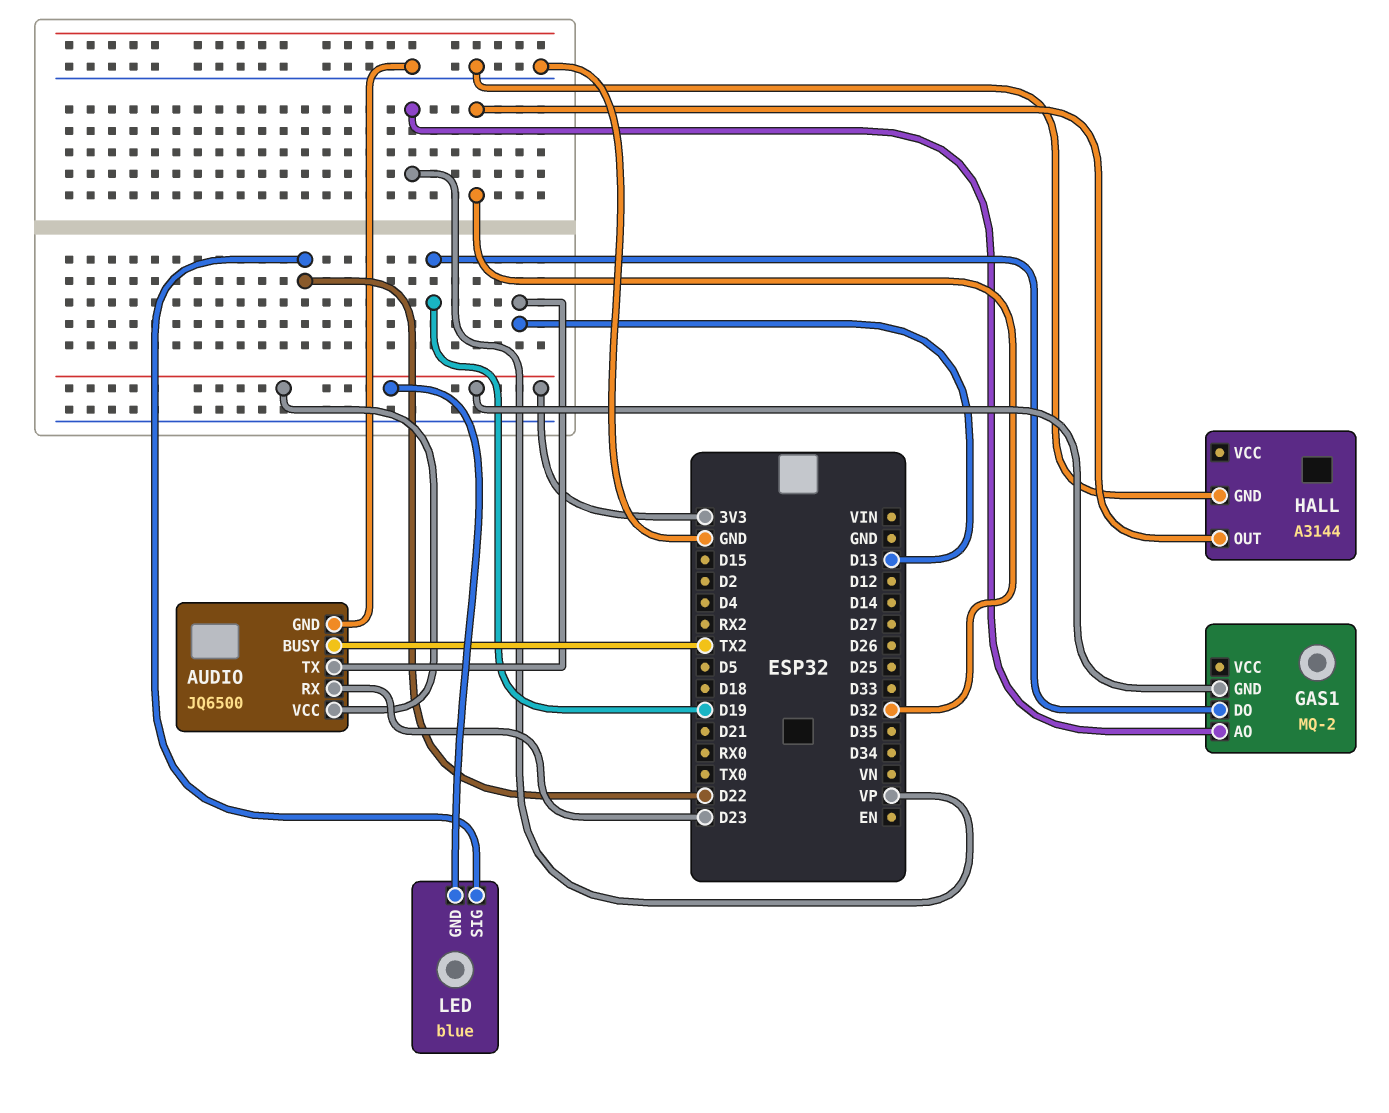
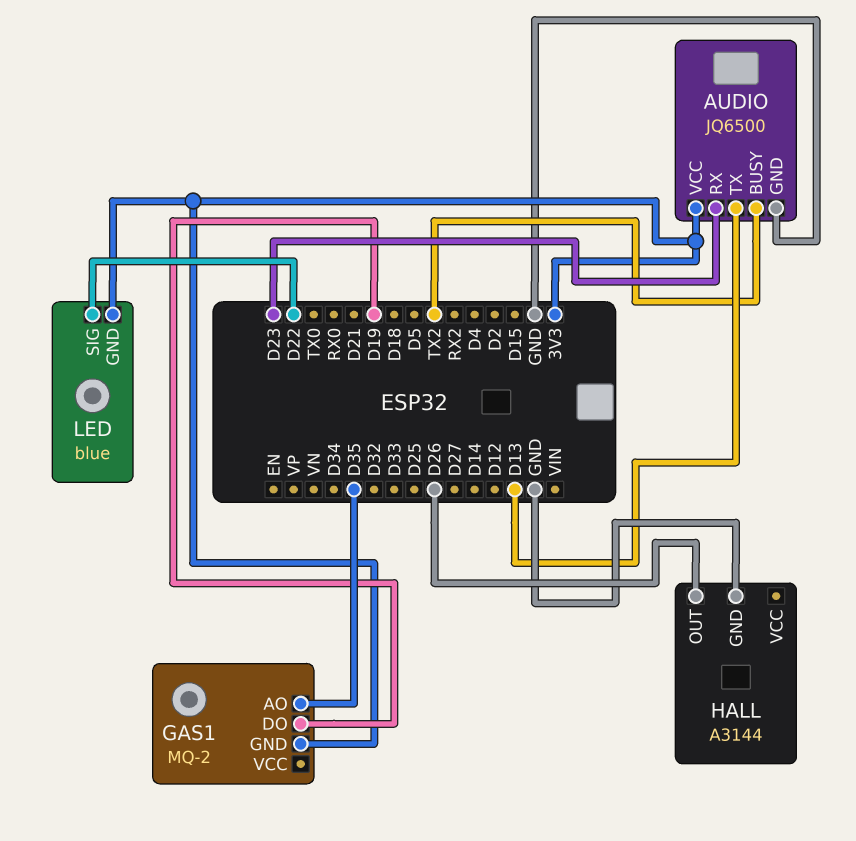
GAS1 pin AO: VP -> D35
HALL pin OUT: D32 -> D26

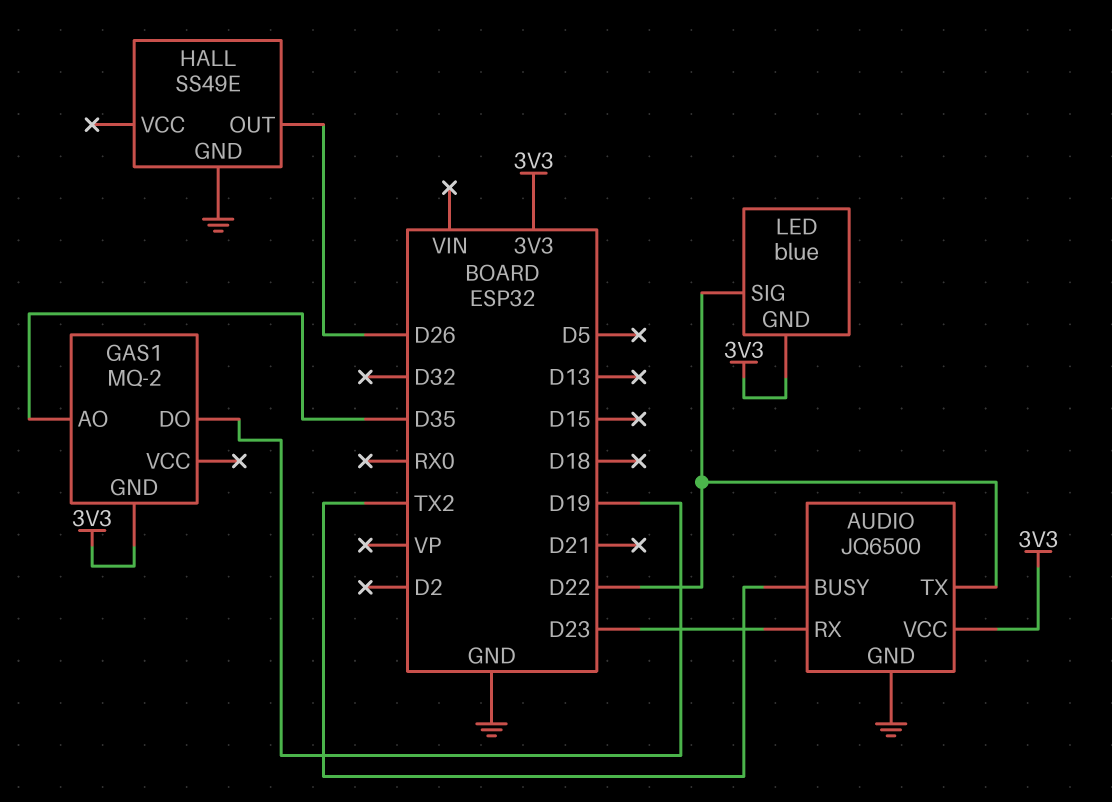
AUDIO pin TX: D13 -> D22
HALL: A3144 -> SS49E

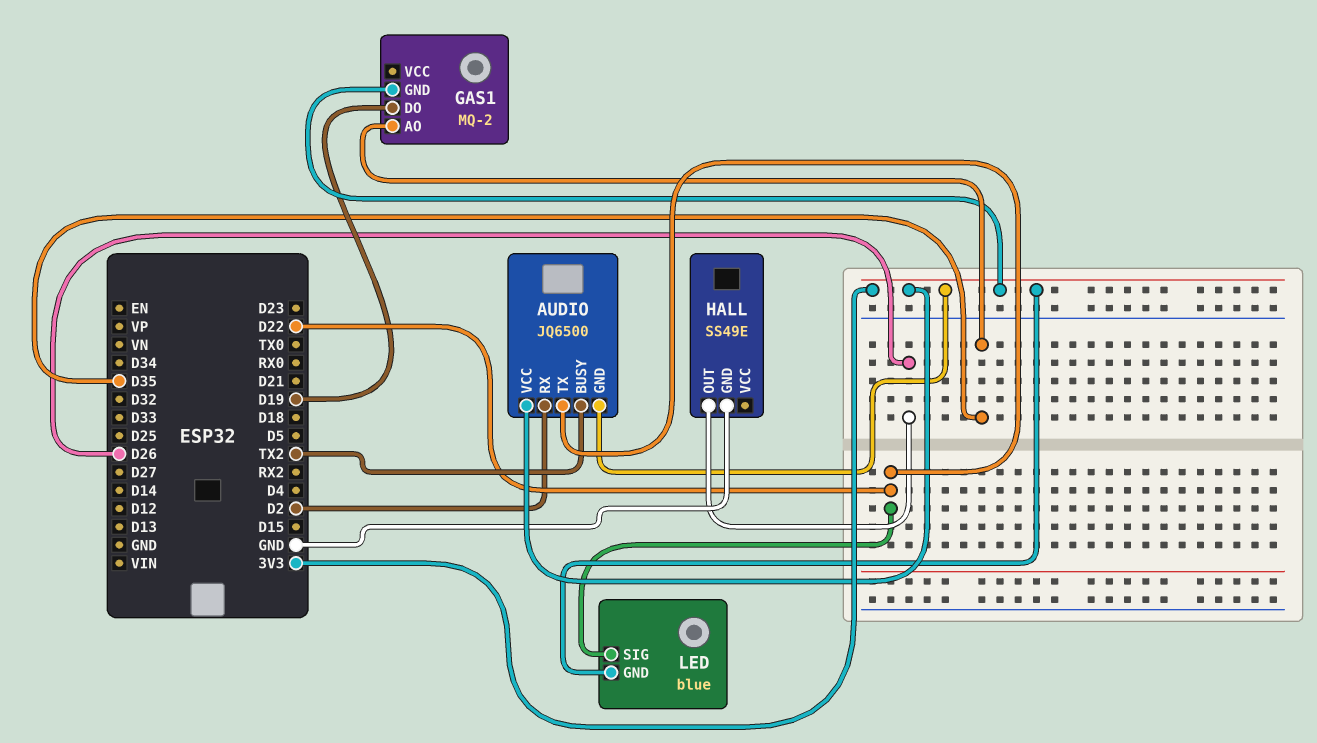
AUDIO pin GND: GND -> 3V3
AUDIO pin RX: D23 -> D2

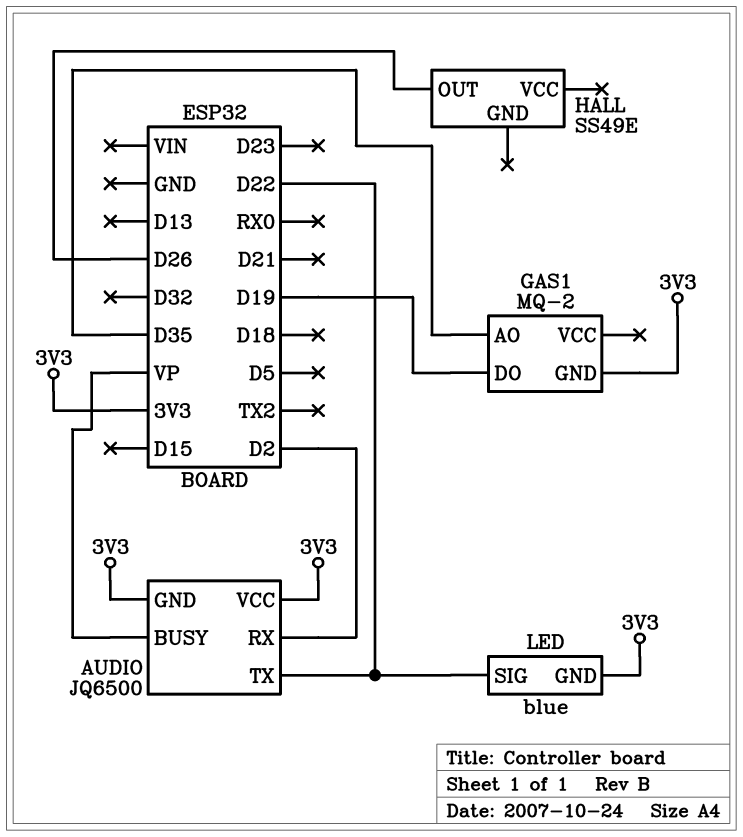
AUDIO pin BUSY: TX2 -> VP
HALL pin GND: GND -> none

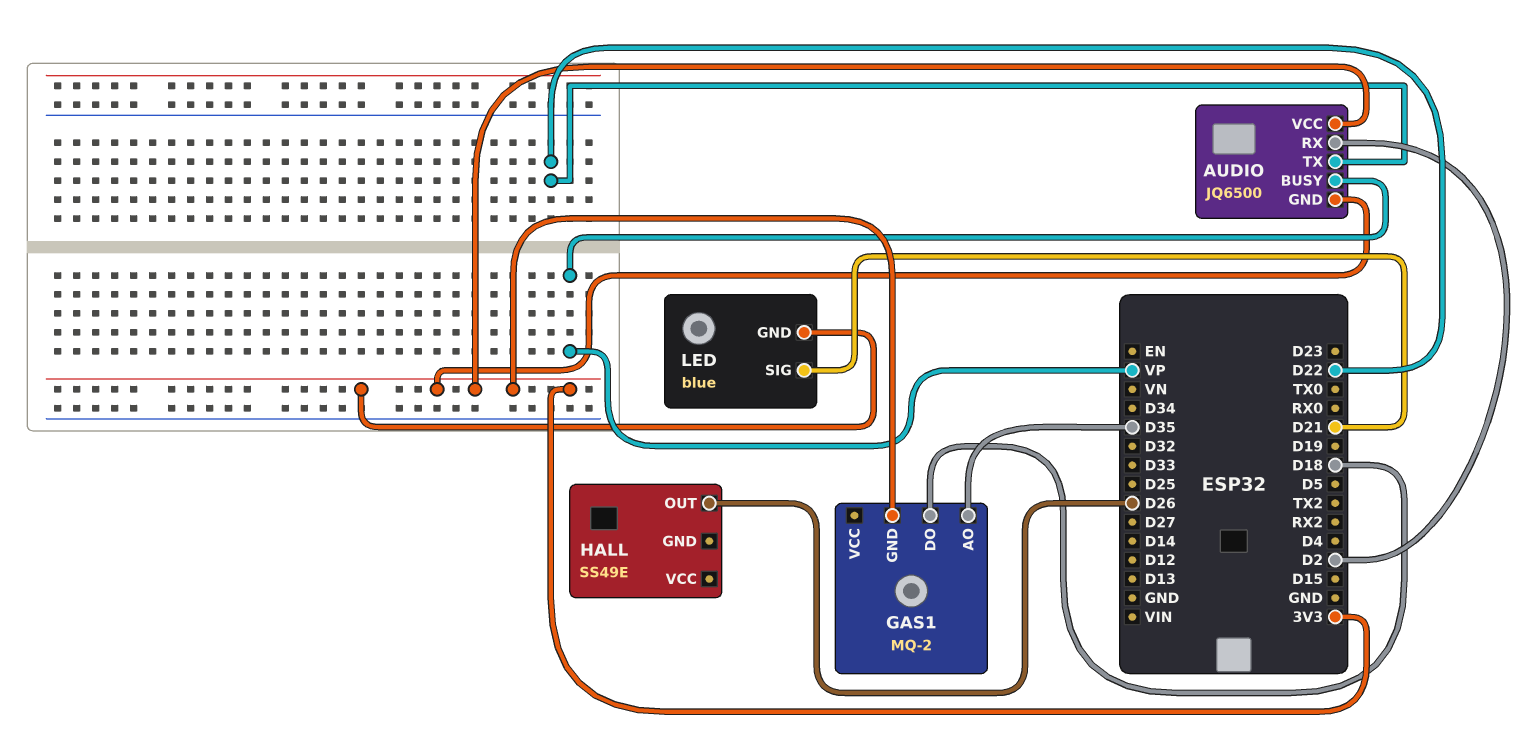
GAS1 pin DO: D19 -> D18
LED pin SIG: D22 -> D21

